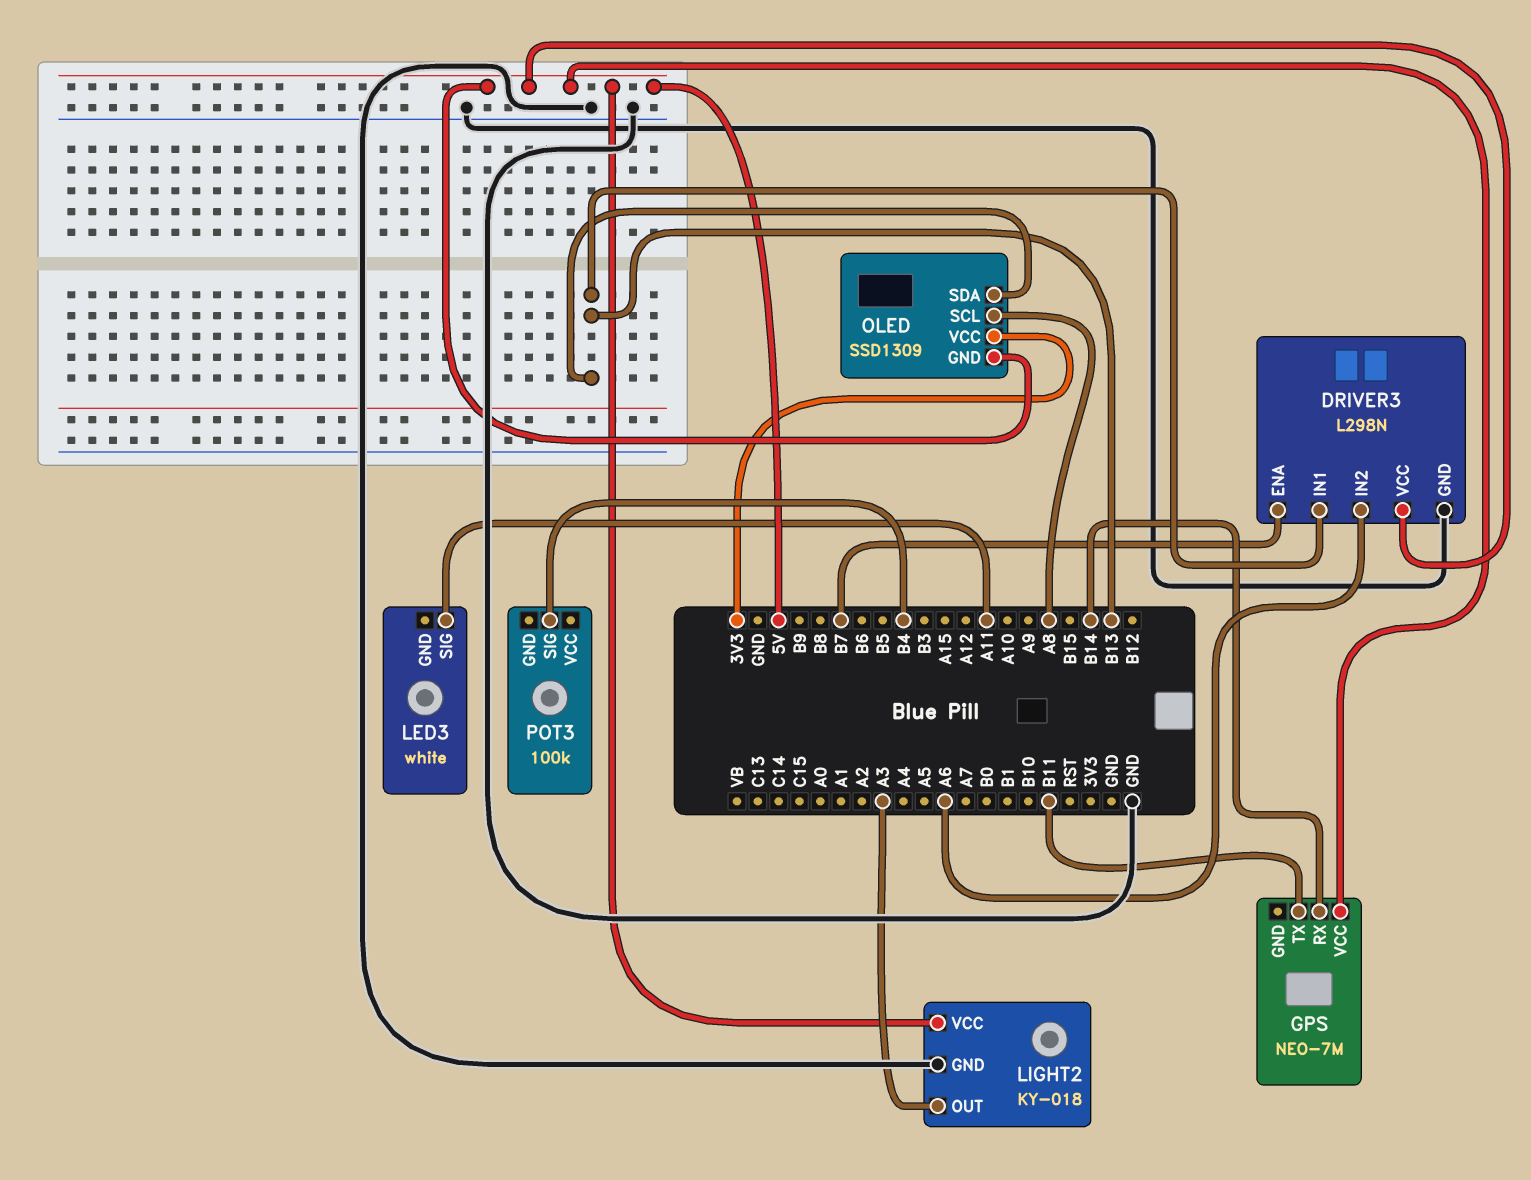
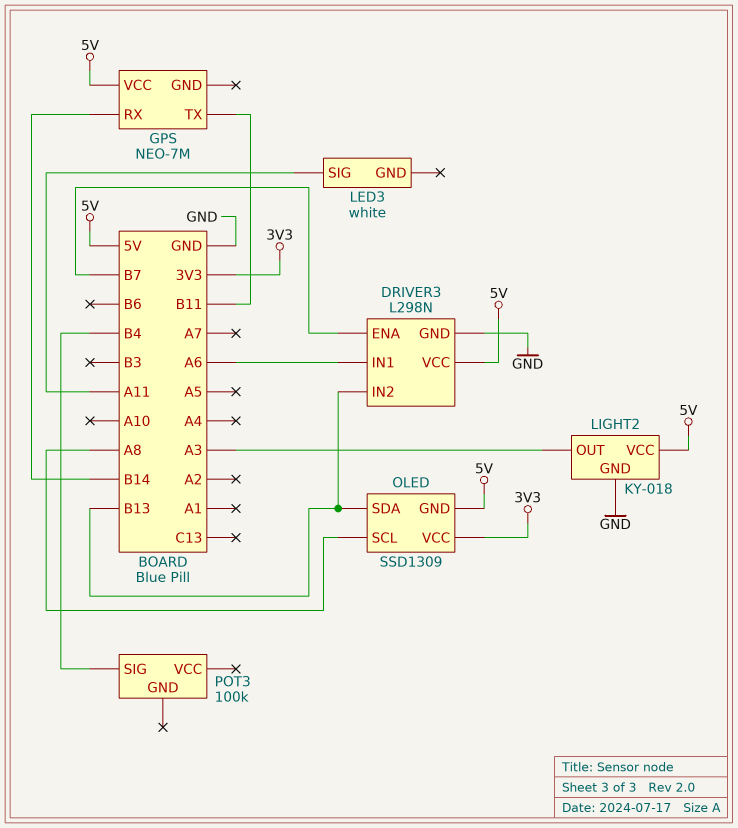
DRIVER3 pin IN1: B13 -> A6
DRIVER3 pin IN2: A6 -> B13

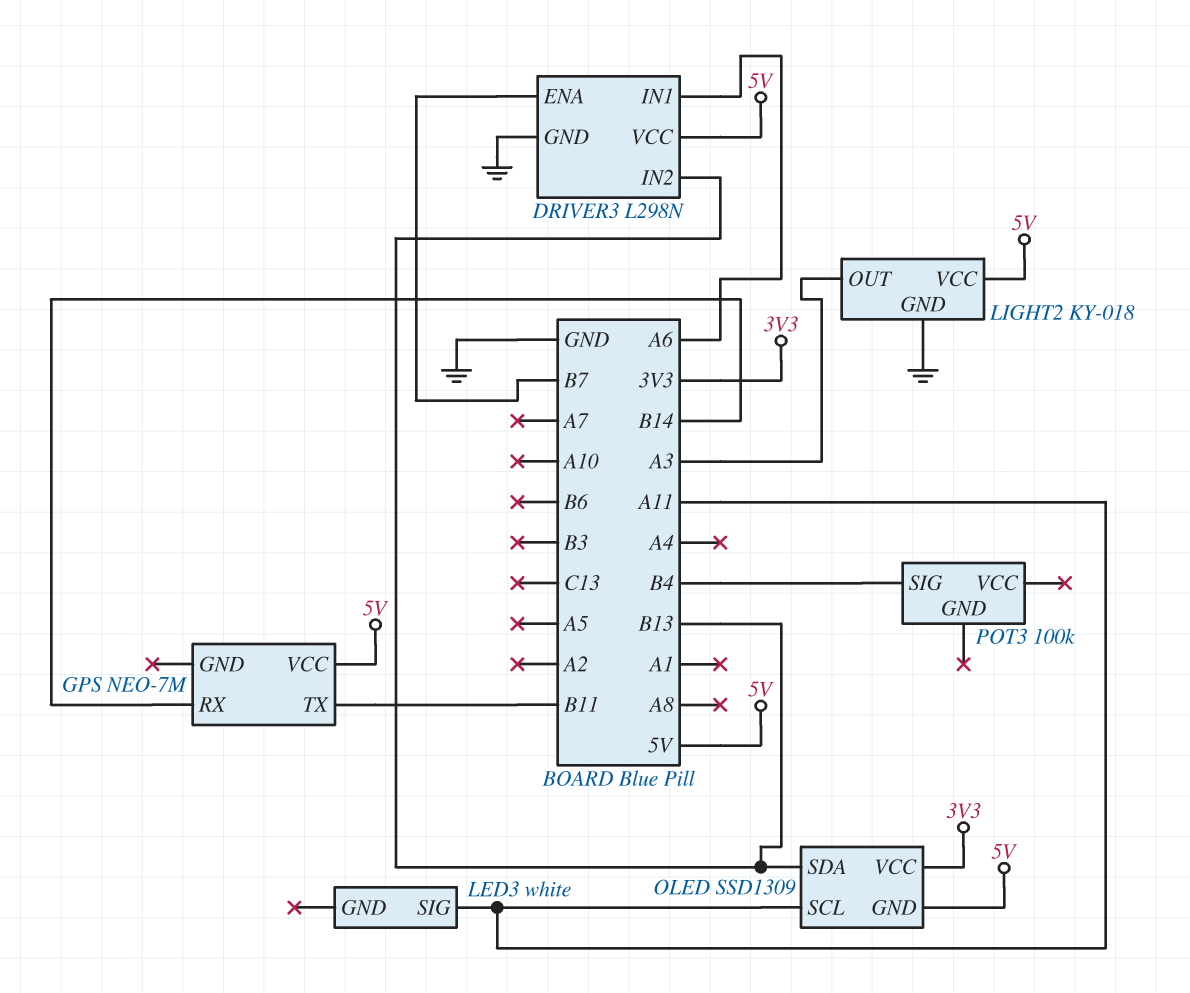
OLED pin SCL: A8 -> A11

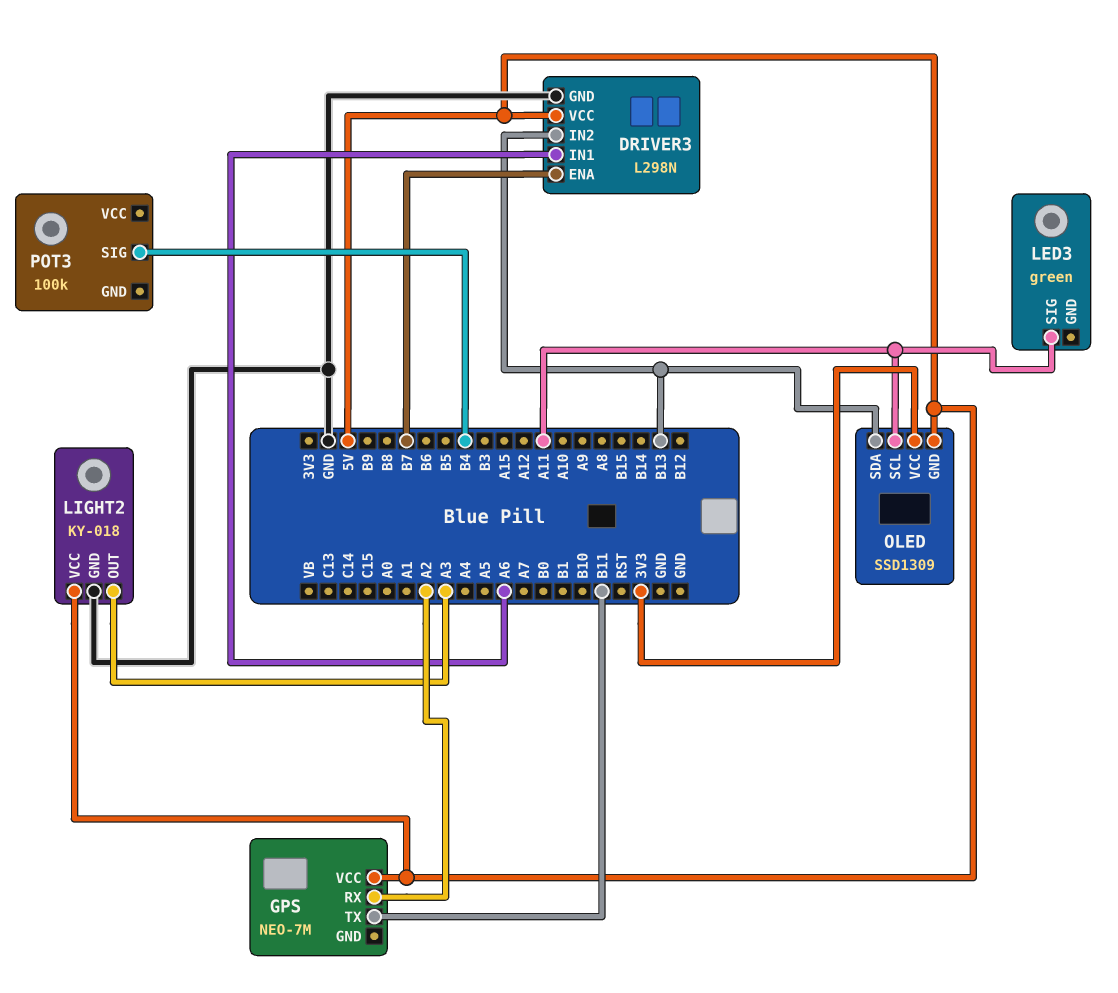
GPS pin RX: B14 -> A2
LED3: white -> green

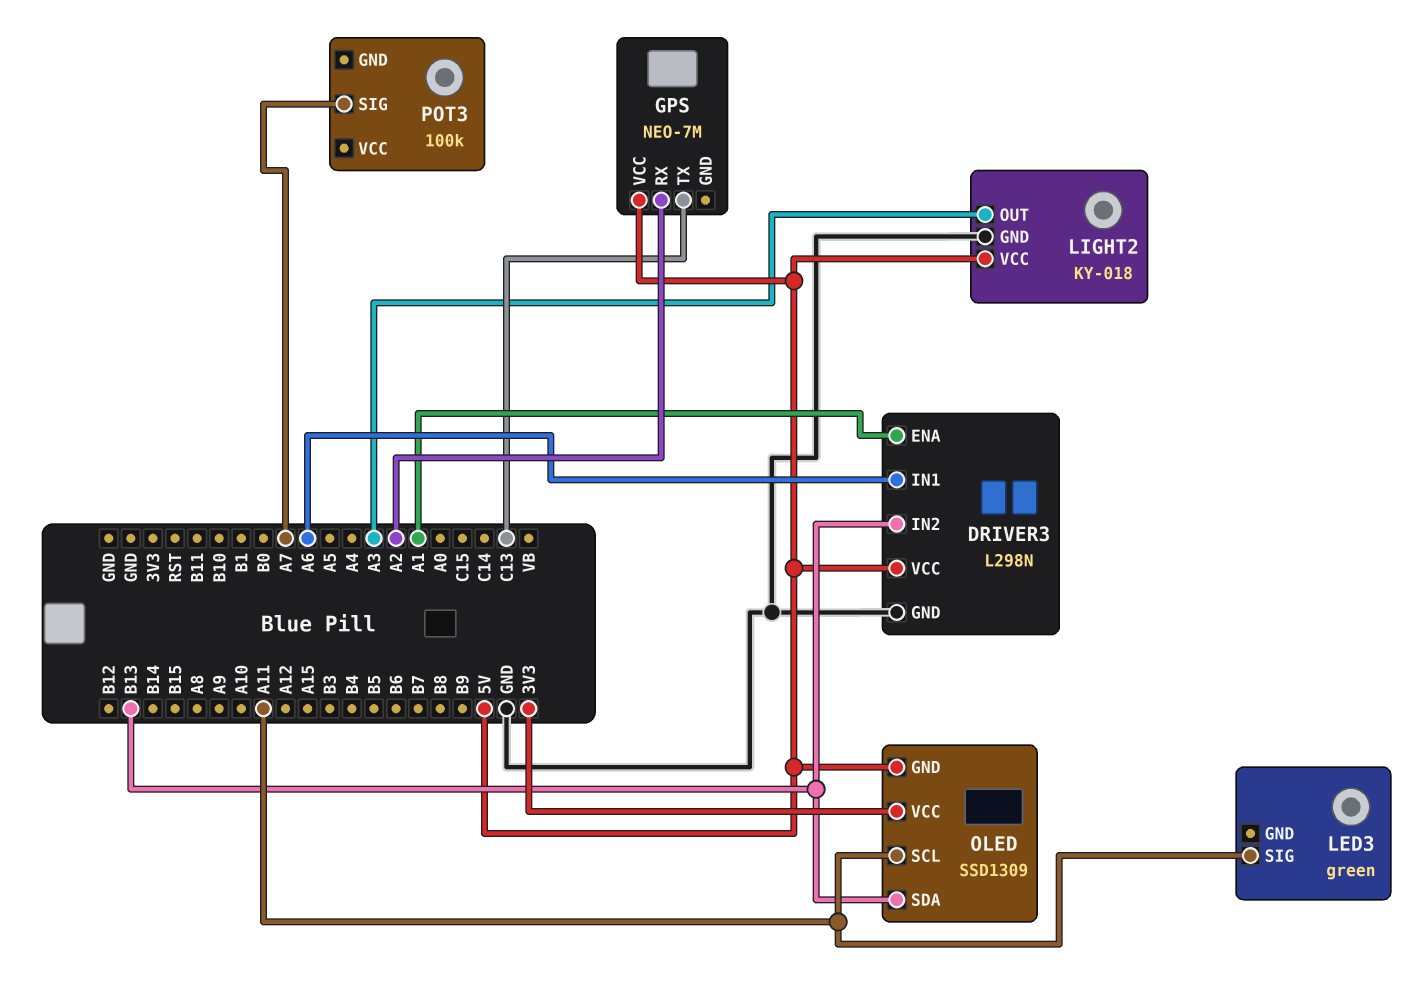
DRIVER3 pin ENA: B7 -> A1
GPS pin TX: B11 -> C13
POT3 pin SIG: B4 -> A7

